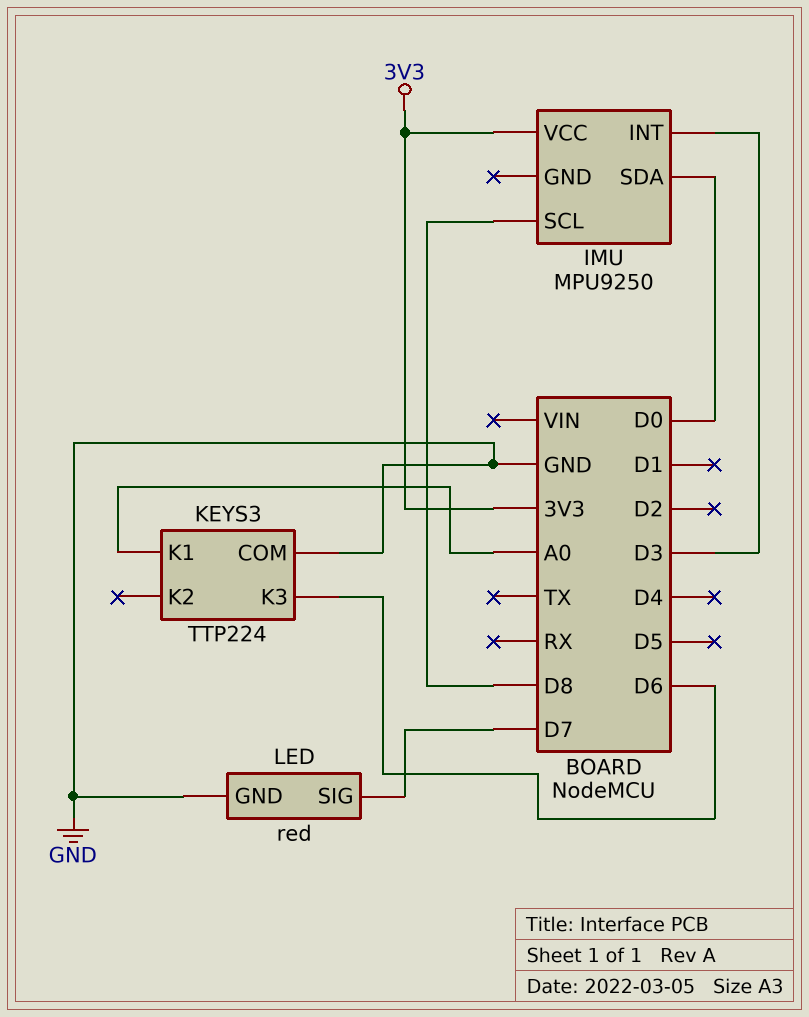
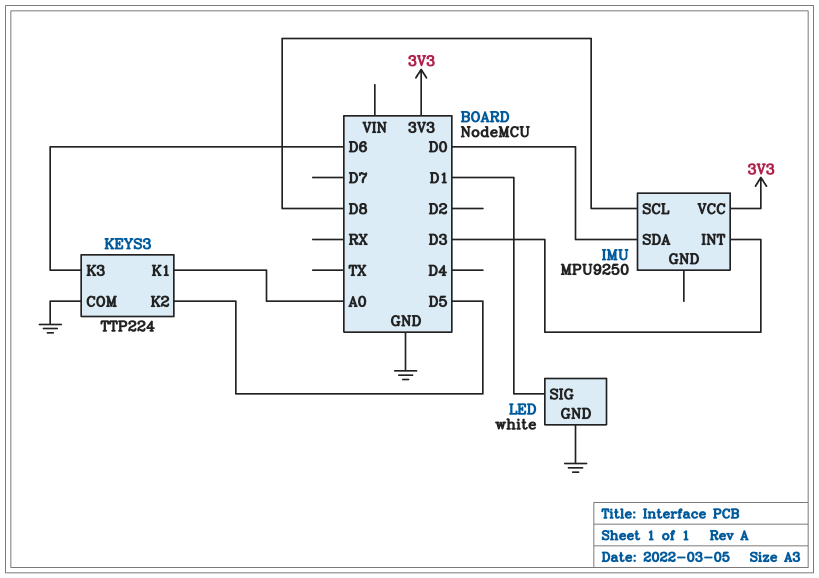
KEYS3 pin K2: none -> D5
LED: red -> white
LED pin SIG: D7 -> D1

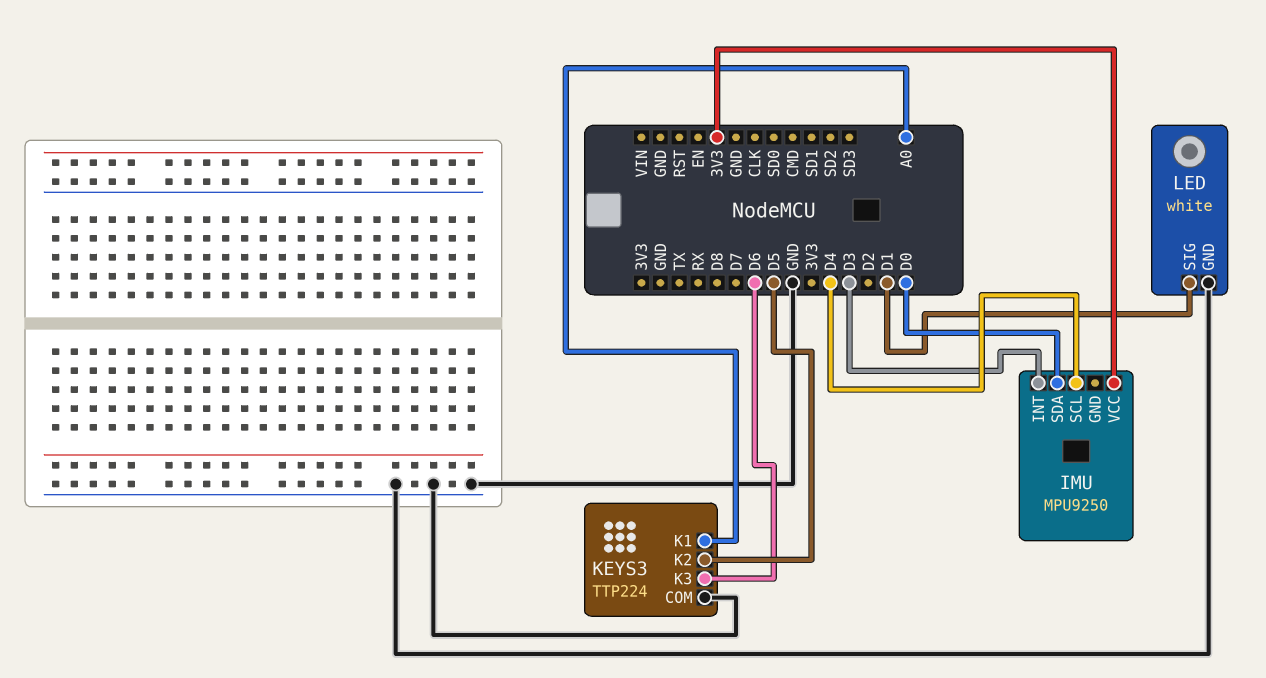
IMU pin SCL: D8 -> D4

